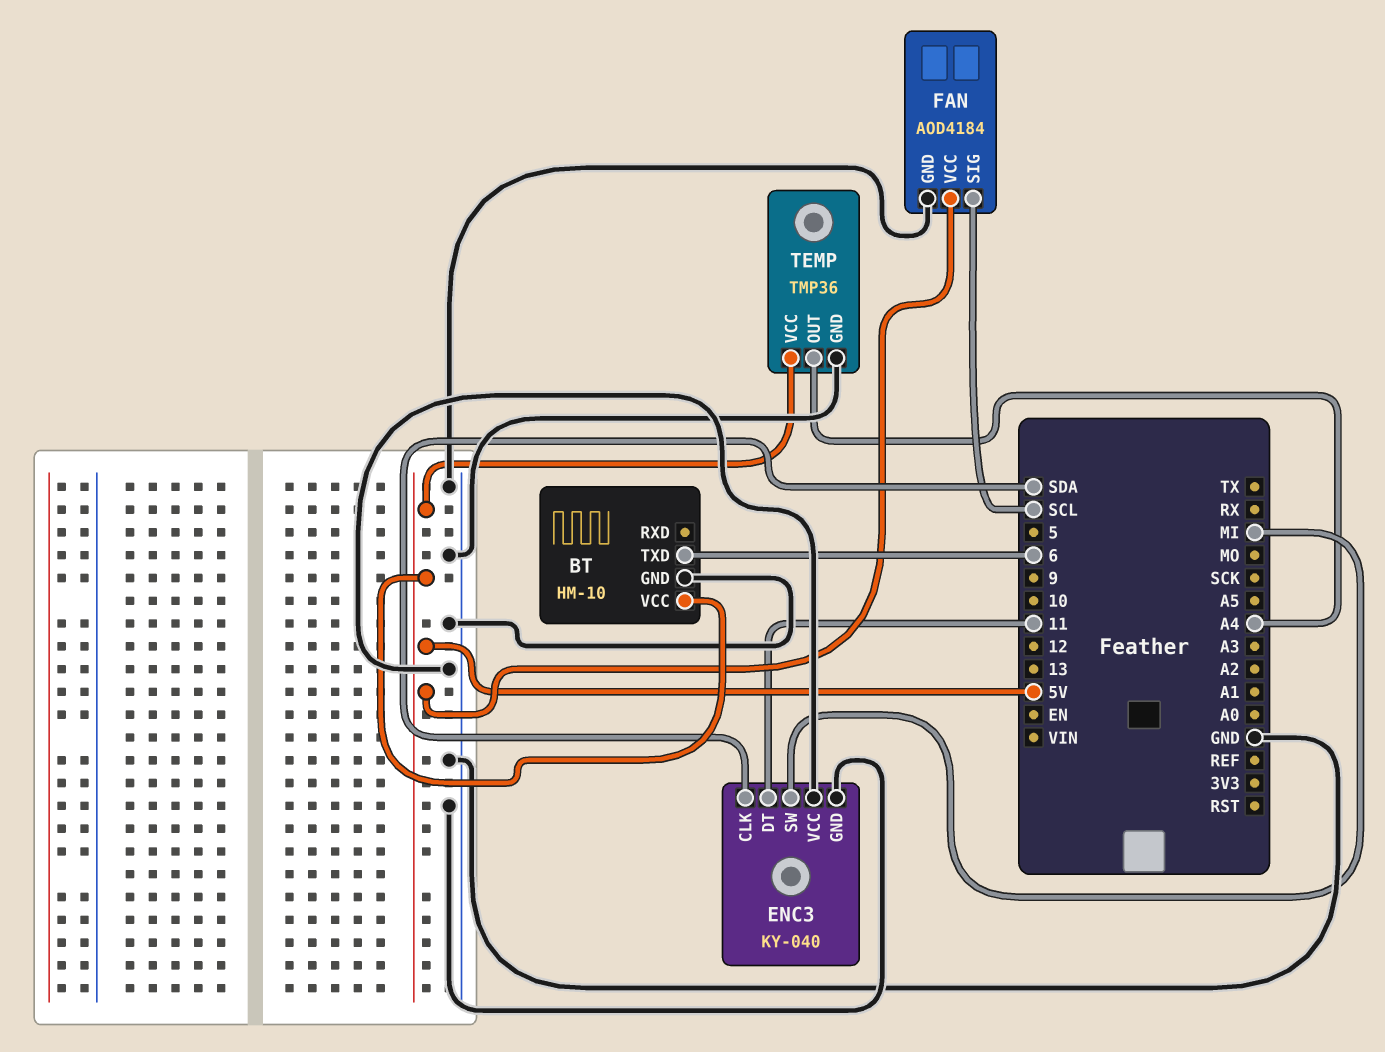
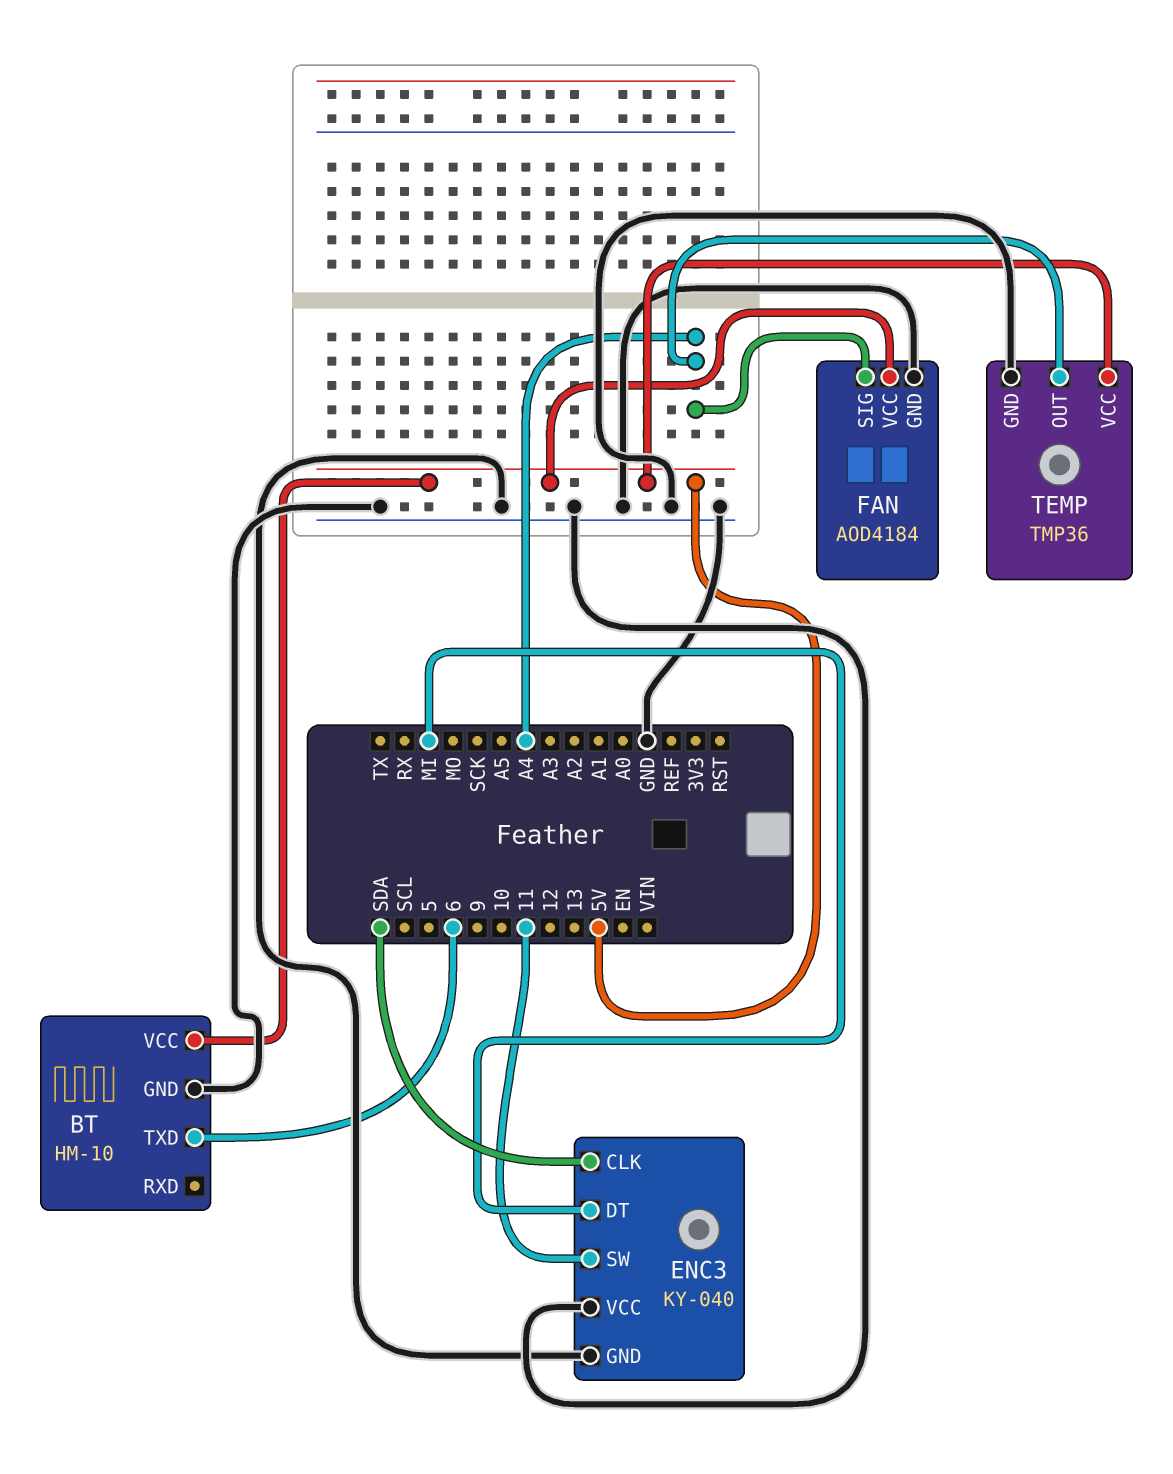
ENC3 pin DT: 11 -> MI
ENC3 pin SW: MI -> 11
FAN pin SIG: SCL -> A4

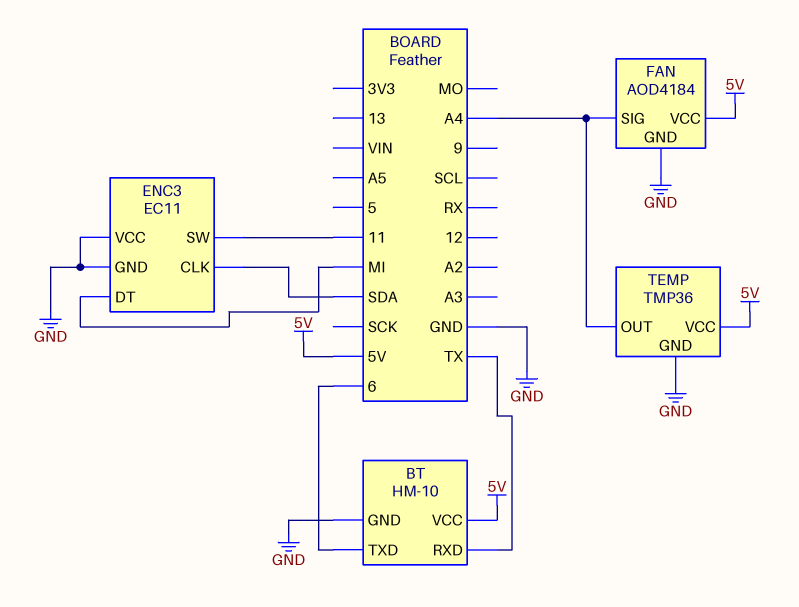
BT pin RXD: none -> TX
ENC3: KY-040 -> EC11

